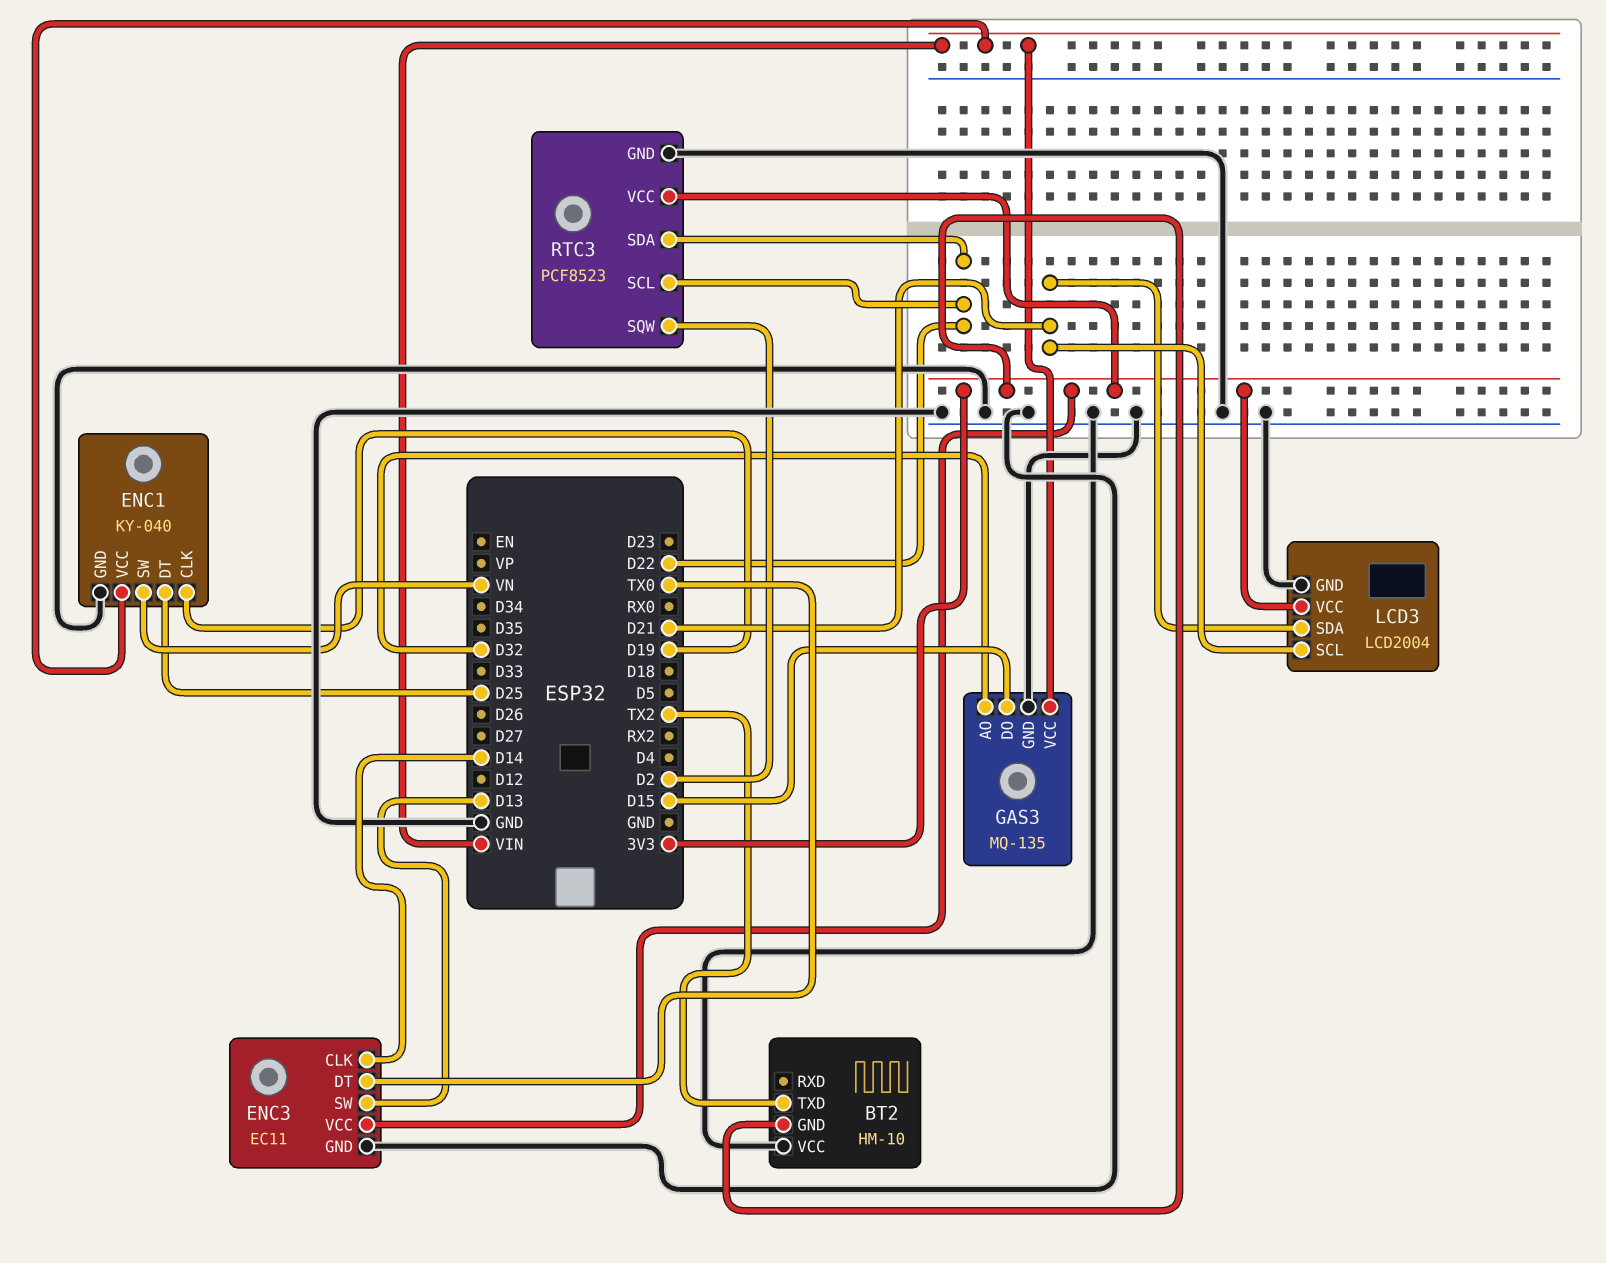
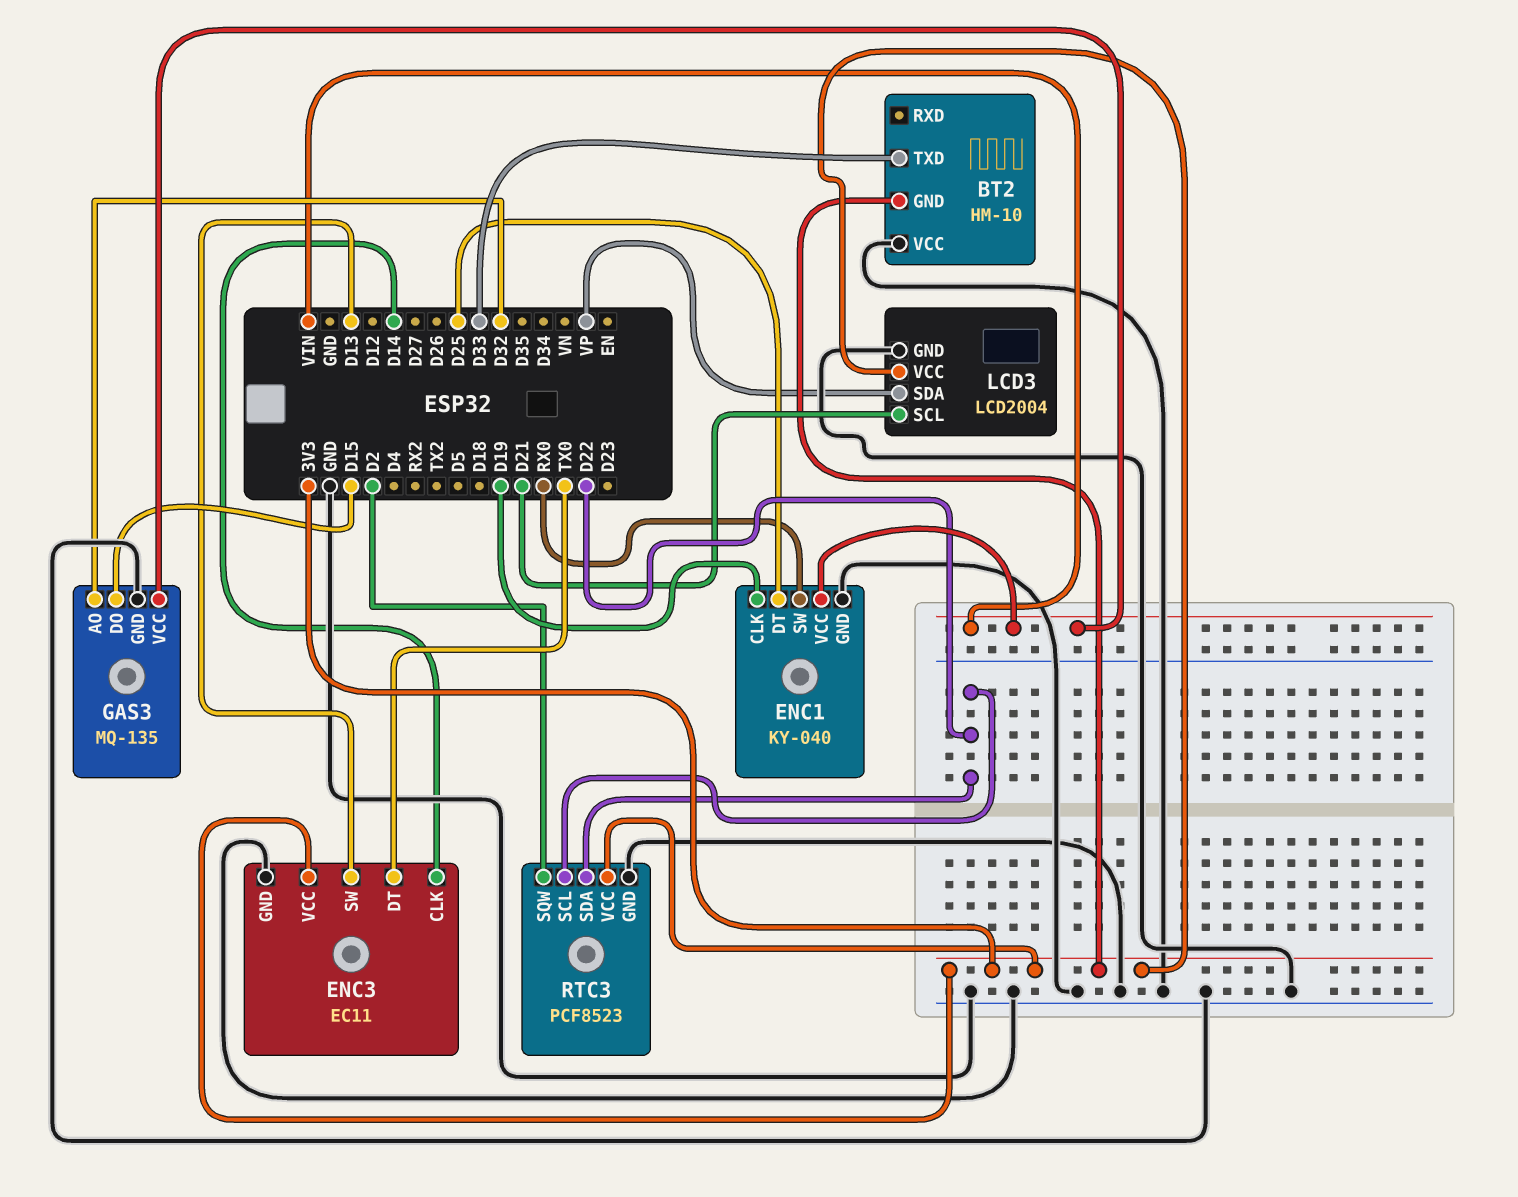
BT2 pin TXD: TX2 -> D33
ENC1 pin SW: VN -> RX0
LCD3 pin SDA: D21 -> VP

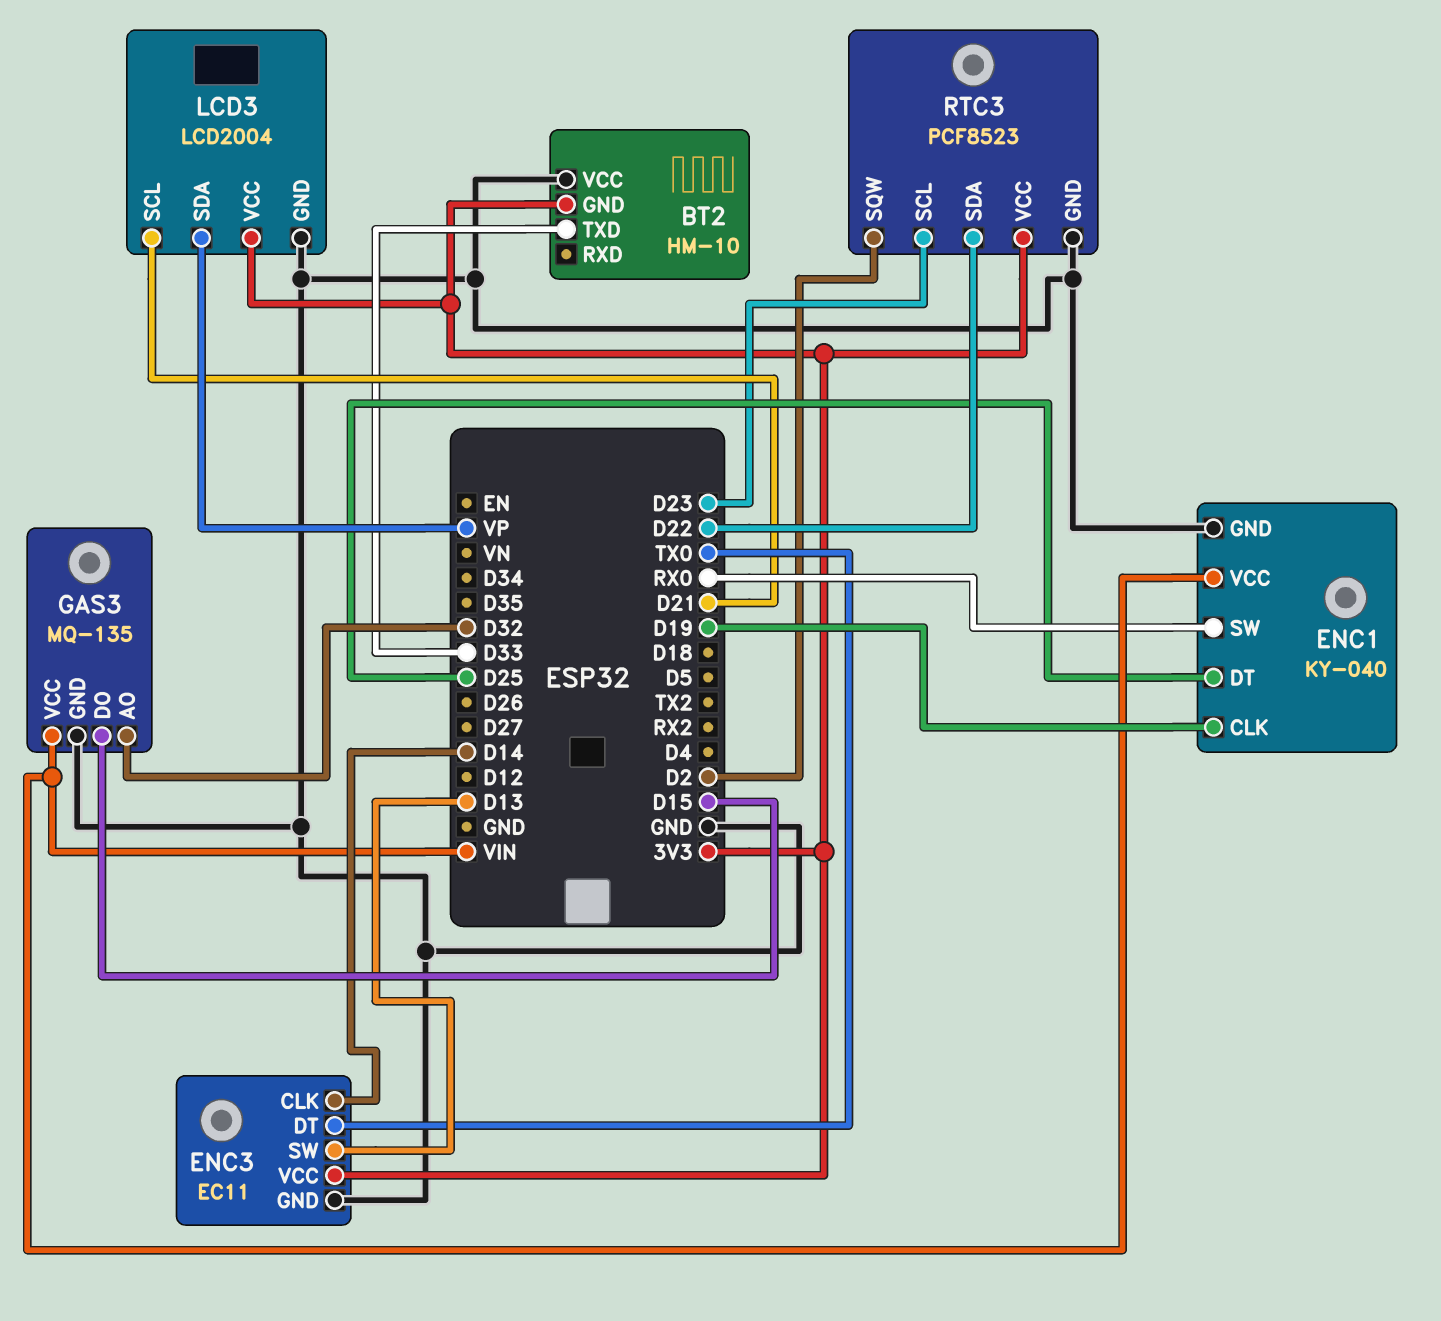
RTC3 pin SCL: D22 -> D23

